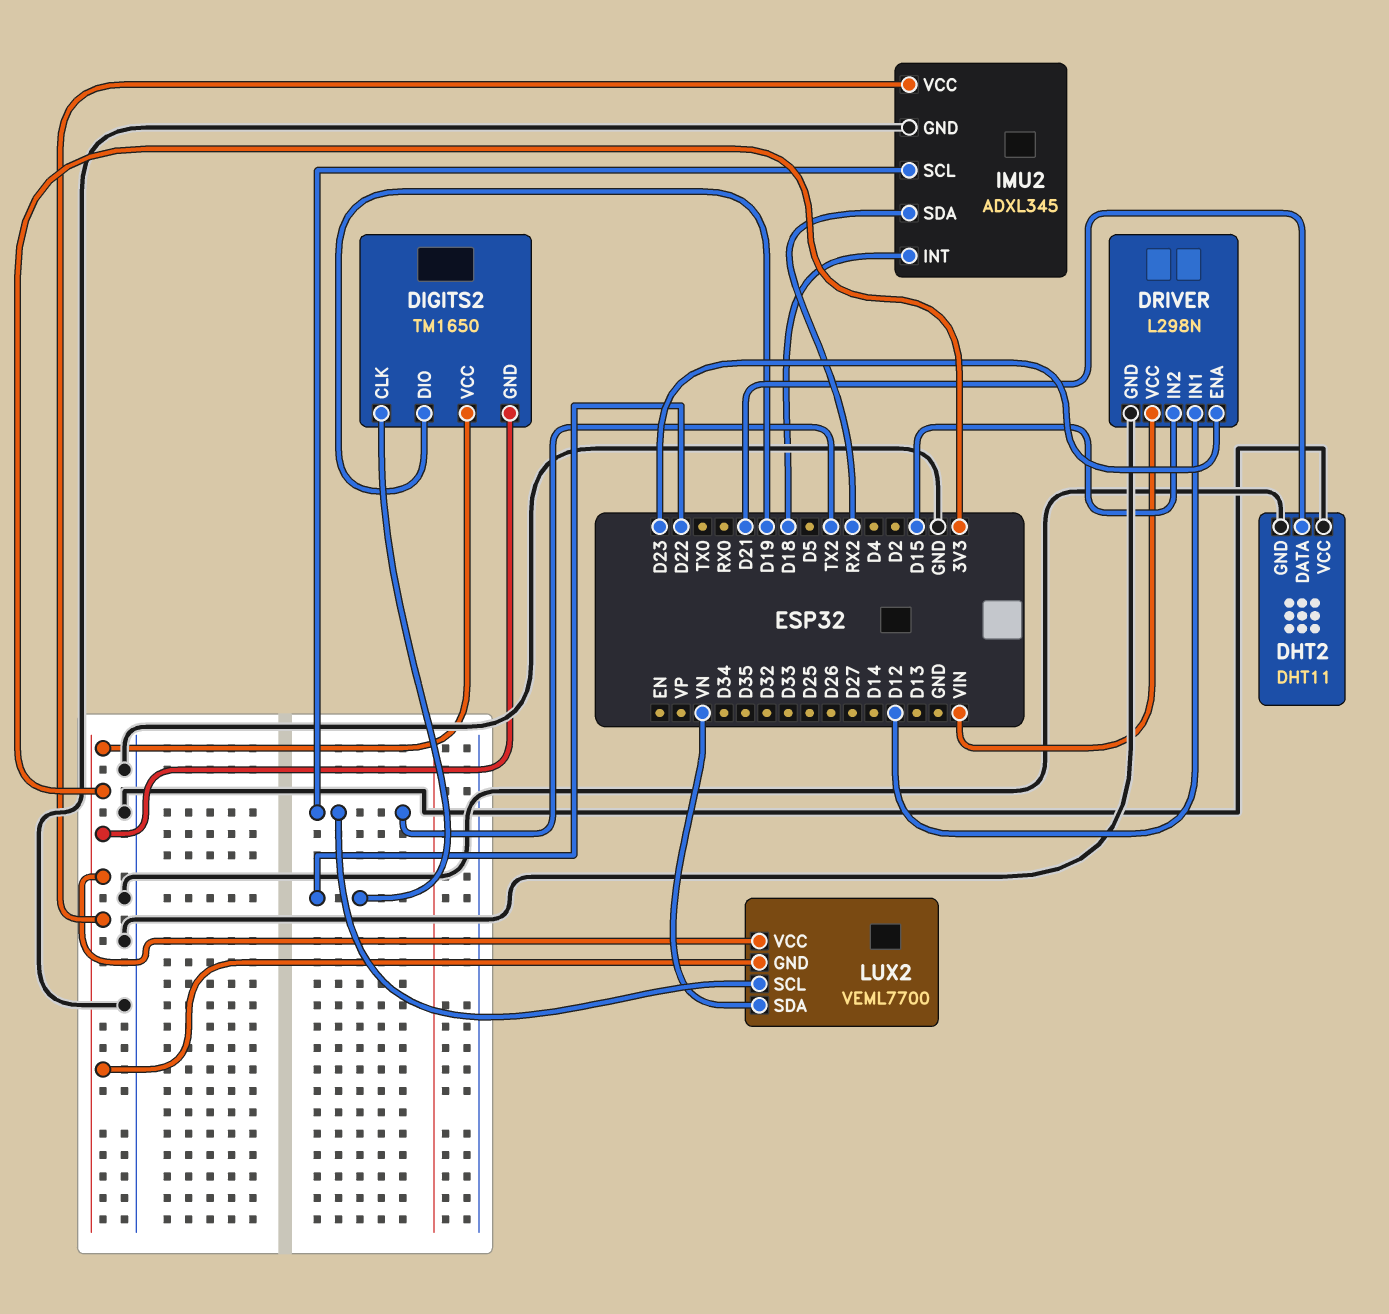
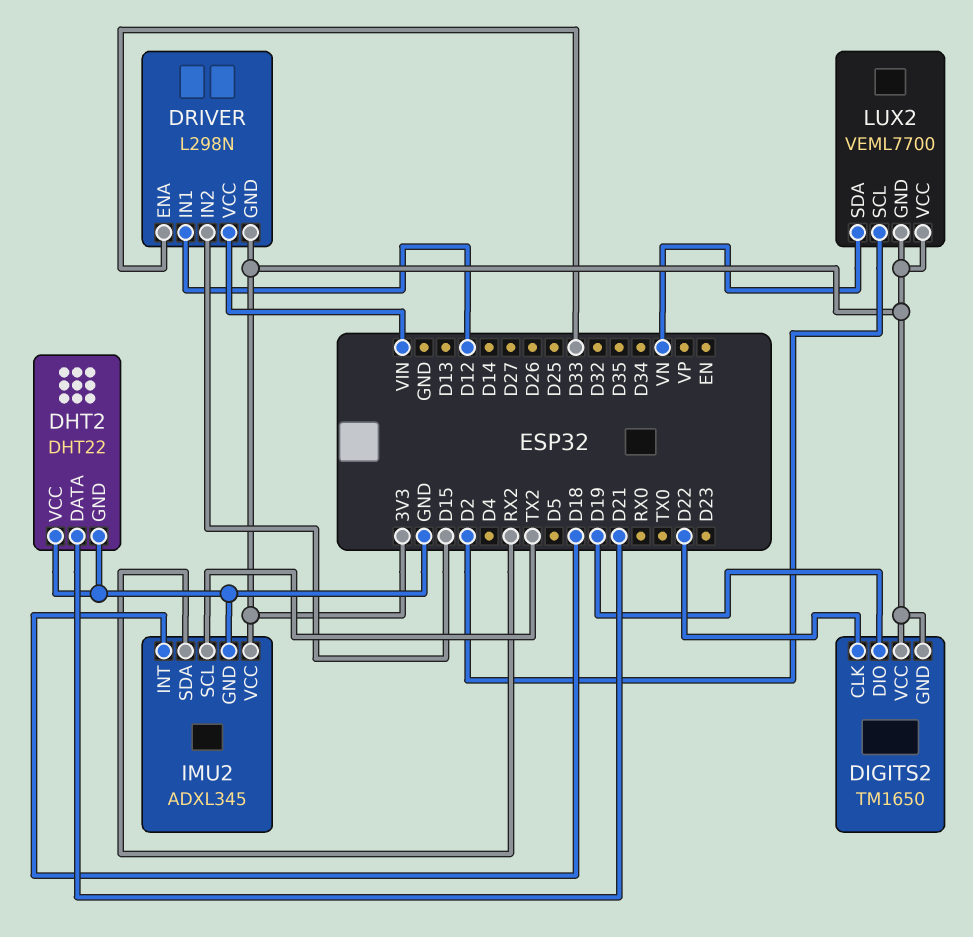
DHT2: DHT11 -> DHT22
DRIVER pin ENA: D23 -> D33
DRIVER pin GND: GND -> 3V3
LUX2 pin SCL: TX2 -> D2

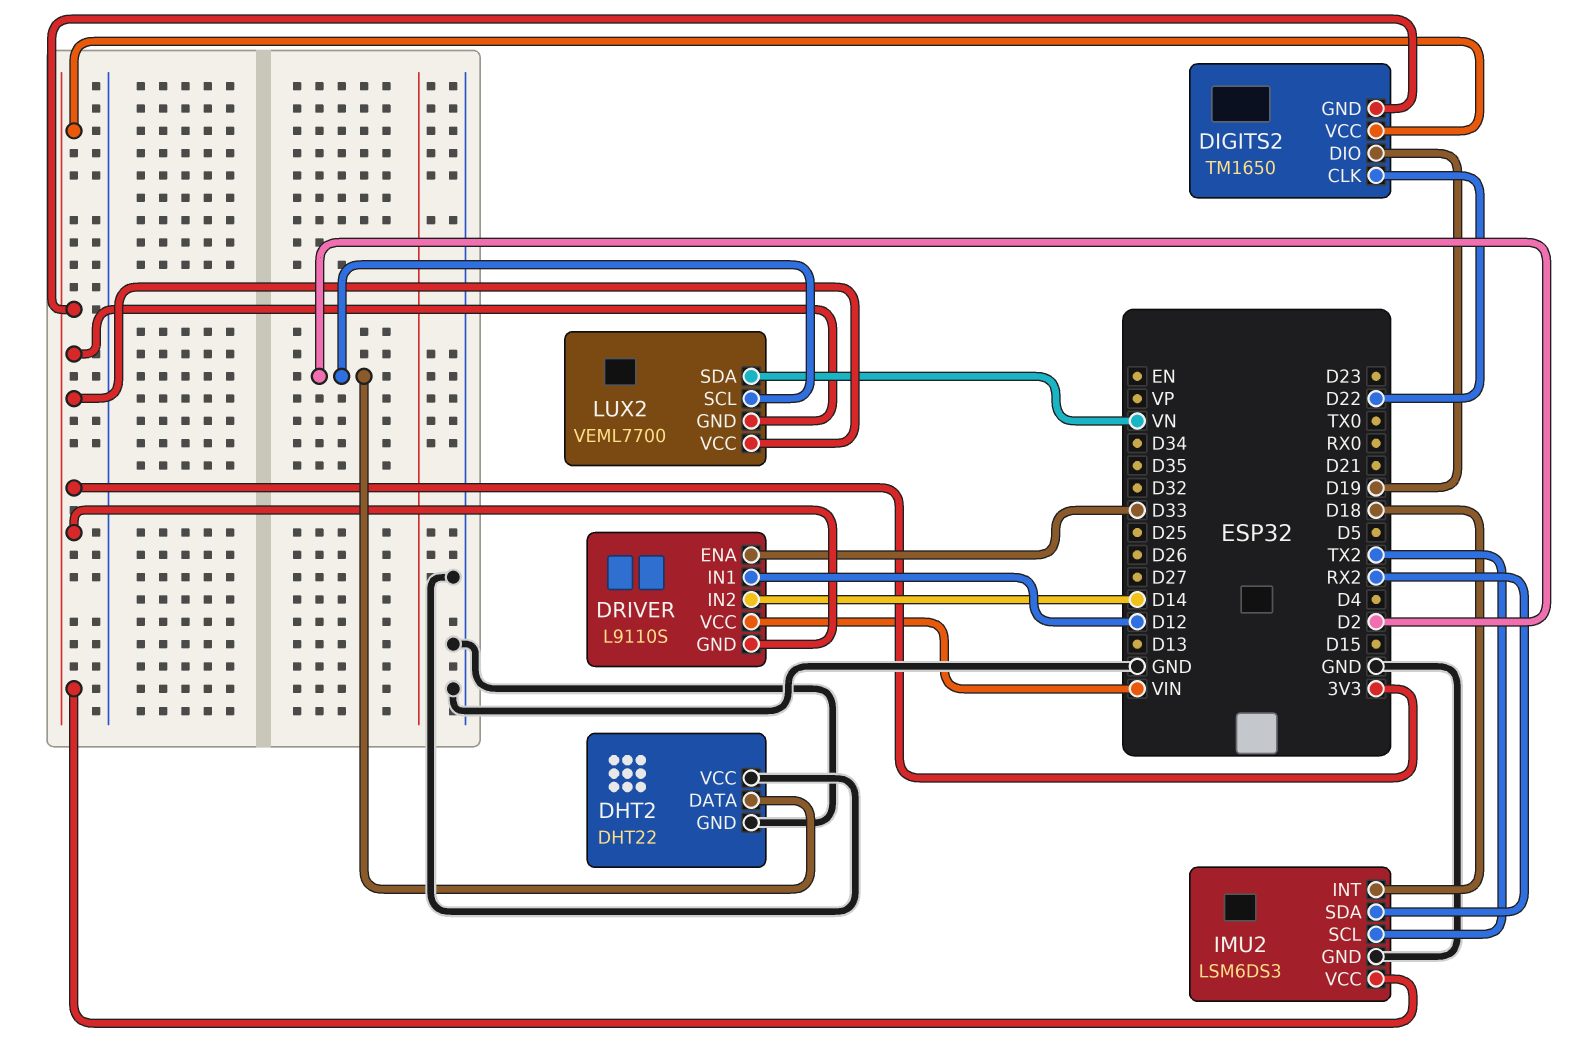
DHT2 pin DATA: D21 -> D2
DRIVER: L298N -> L9110S
DRIVER pin IN2: D15 -> D14
IMU2: ADXL345 -> LSM6DS3

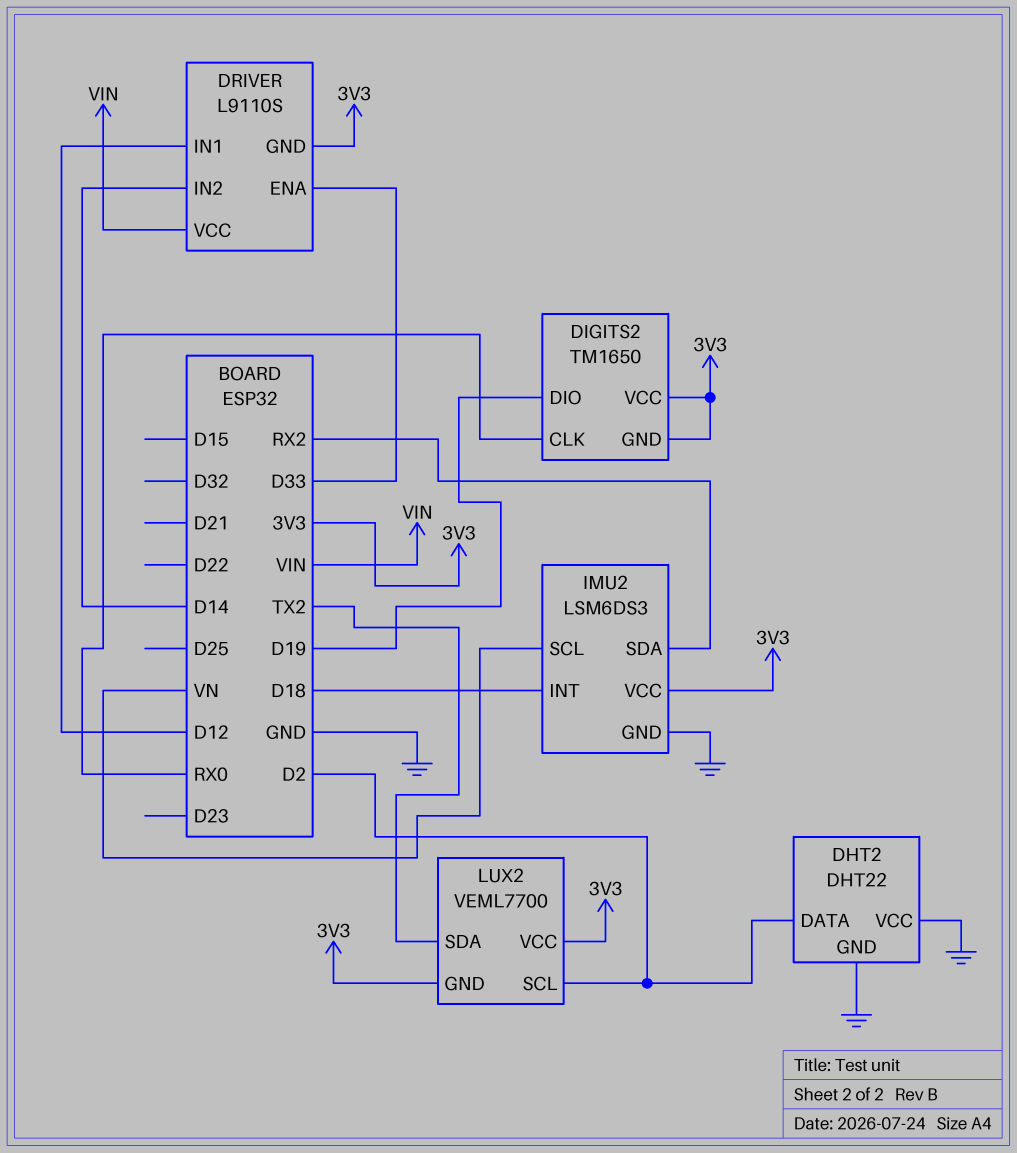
DIGITS2 pin CLK: D22 -> RX0
IMU2 pin SCL: TX2 -> VN
LUX2 pin SDA: VN -> TX2

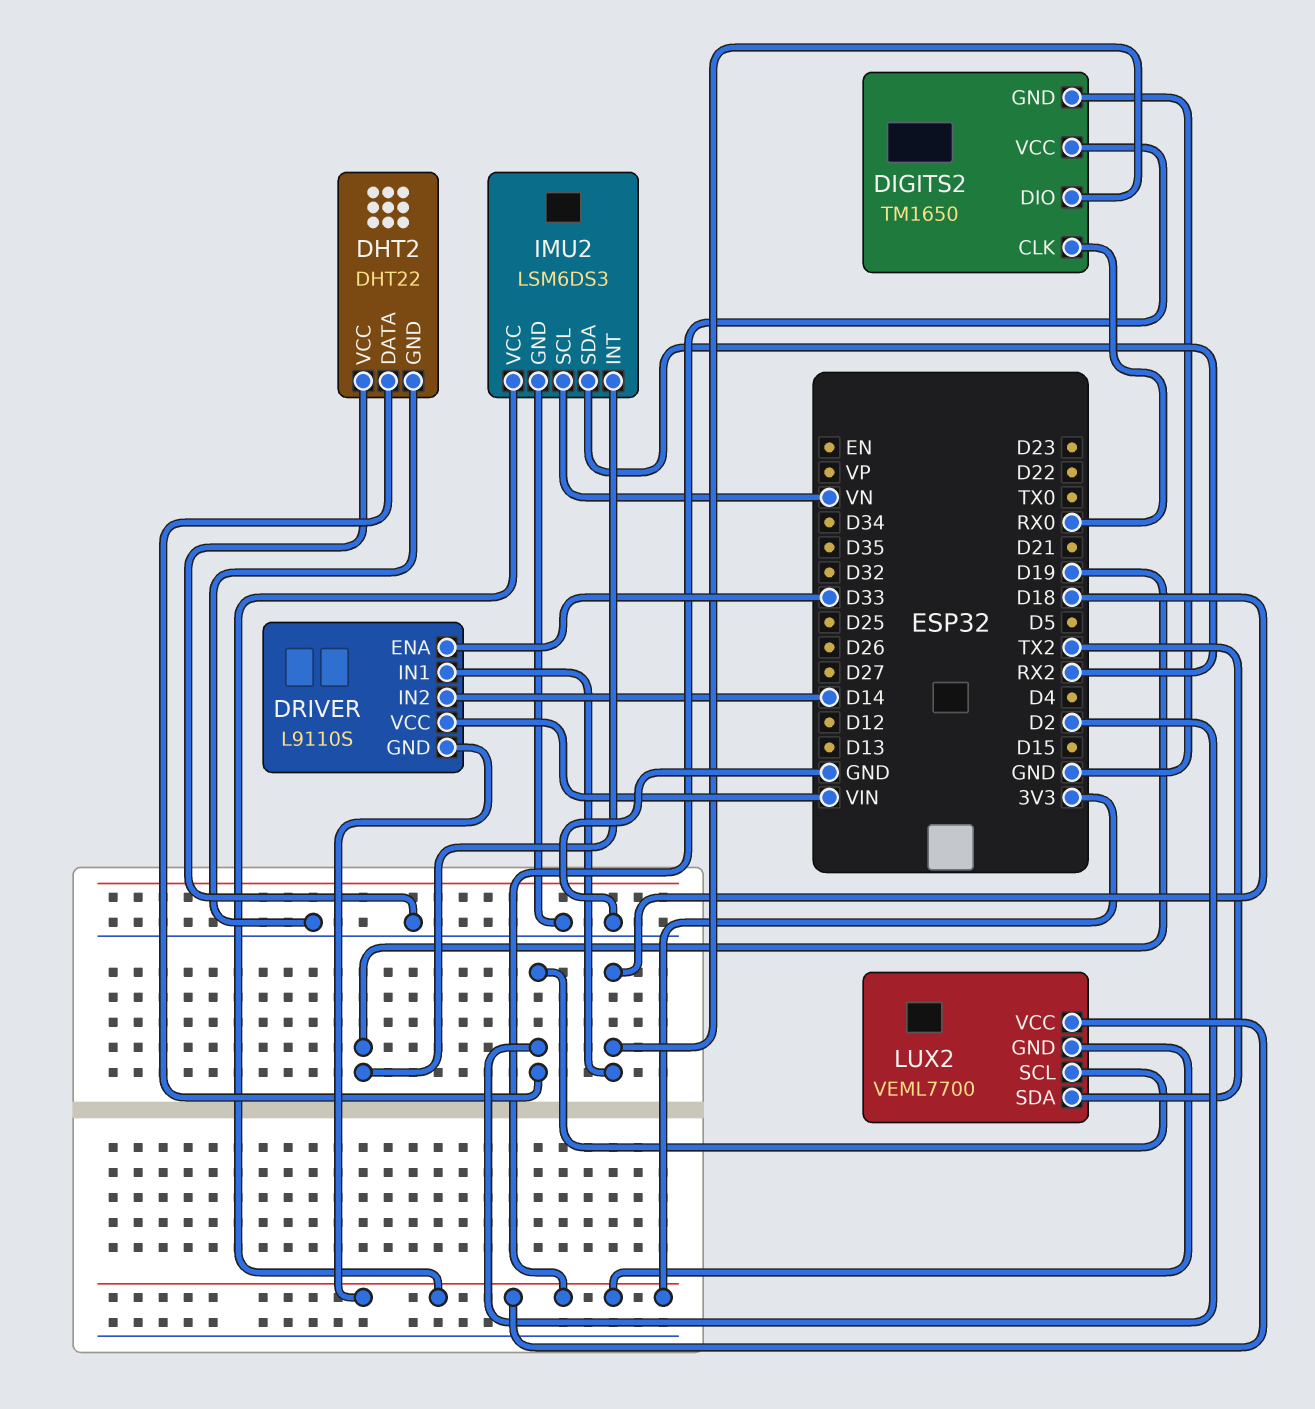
DIGITS2 pin DIO: D19 -> D18
DIGITS2 pin GND: 3V3 -> GND
DRIVER pin IN1: D12 -> D18
IMU2 pin INT: D18 -> D19

